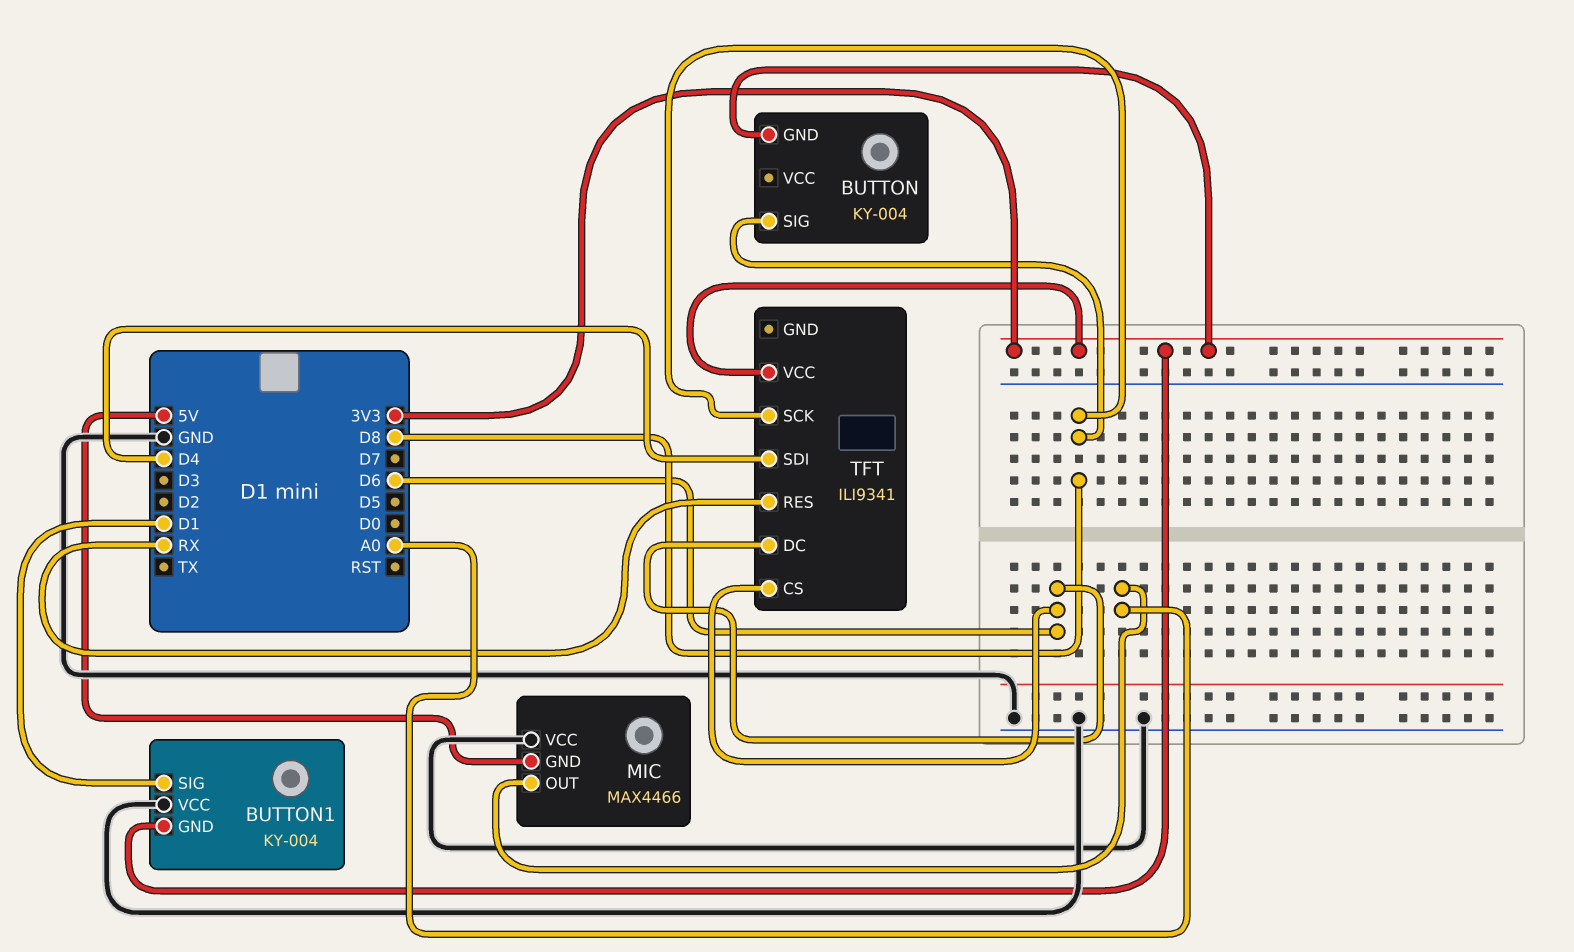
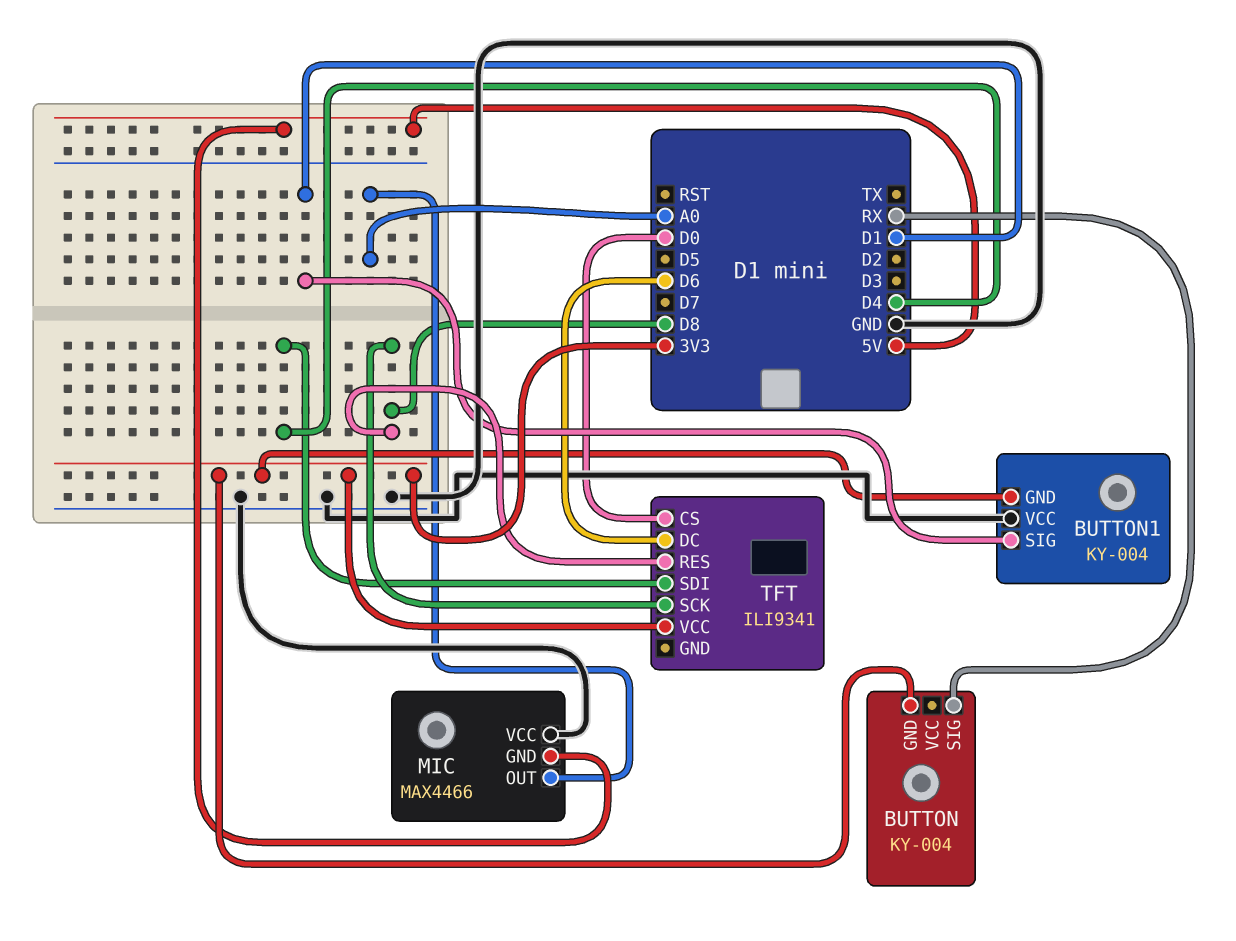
BUTTON pin SIG: D8 -> RX
TFT pin CS: D6 -> D0
TFT pin RES: RX -> D8

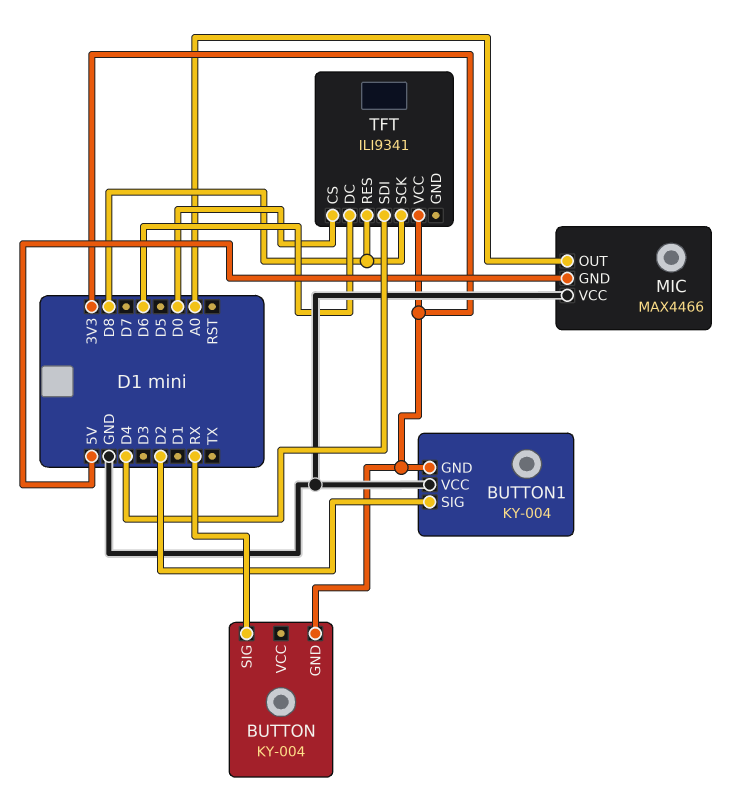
BUTTON1 pin SIG: D1 -> D2

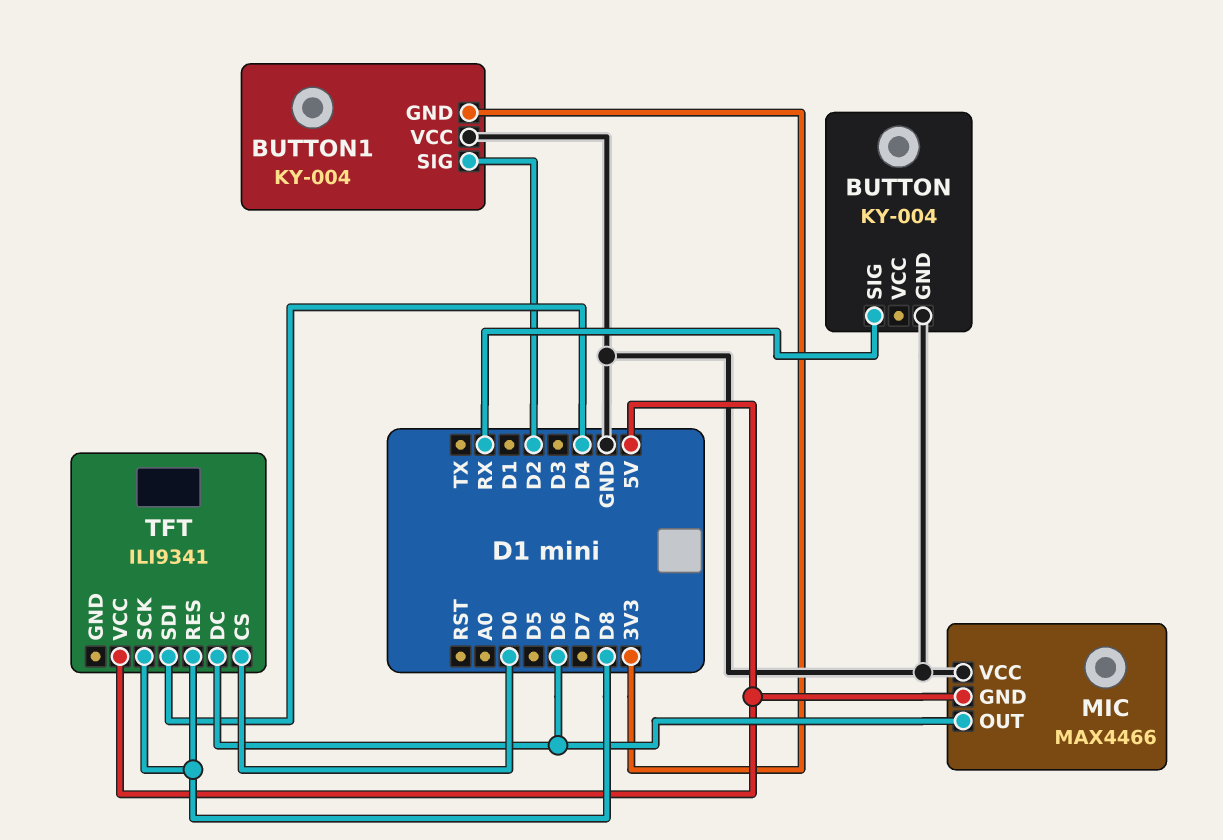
BUTTON pin GND: 3V3 -> GND
MIC pin OUT: A0 -> D6
TFT pin VCC: 3V3 -> 5V

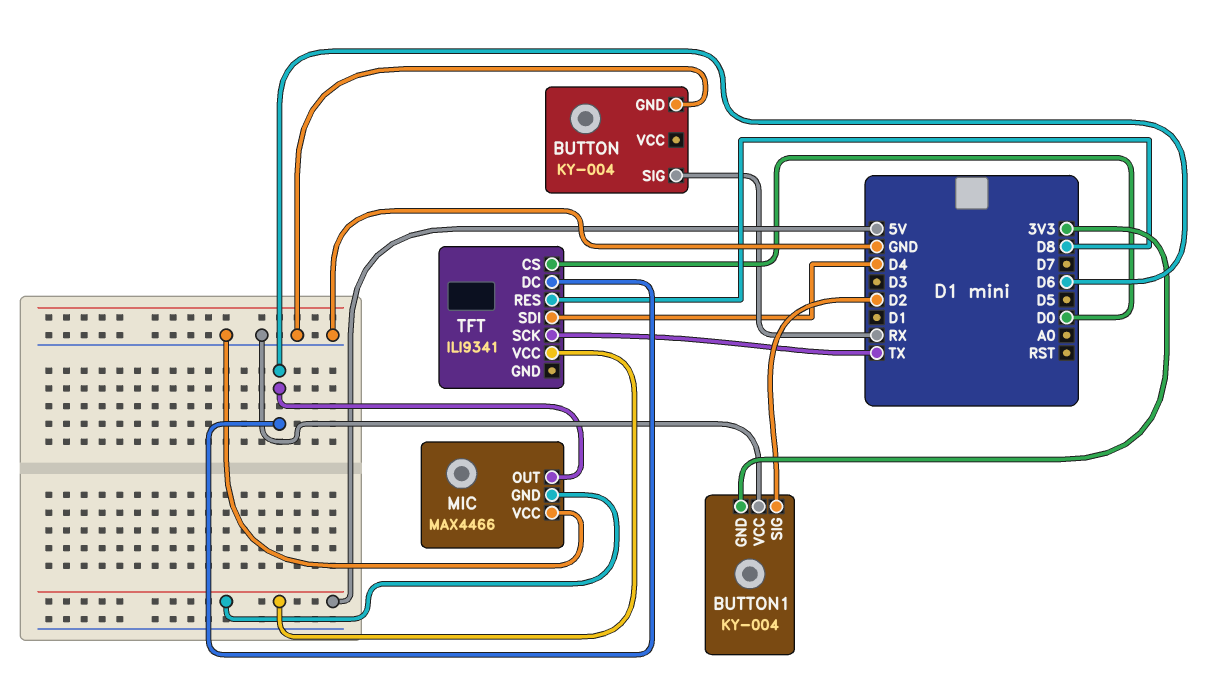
TFT pin SCK: D8 -> TX

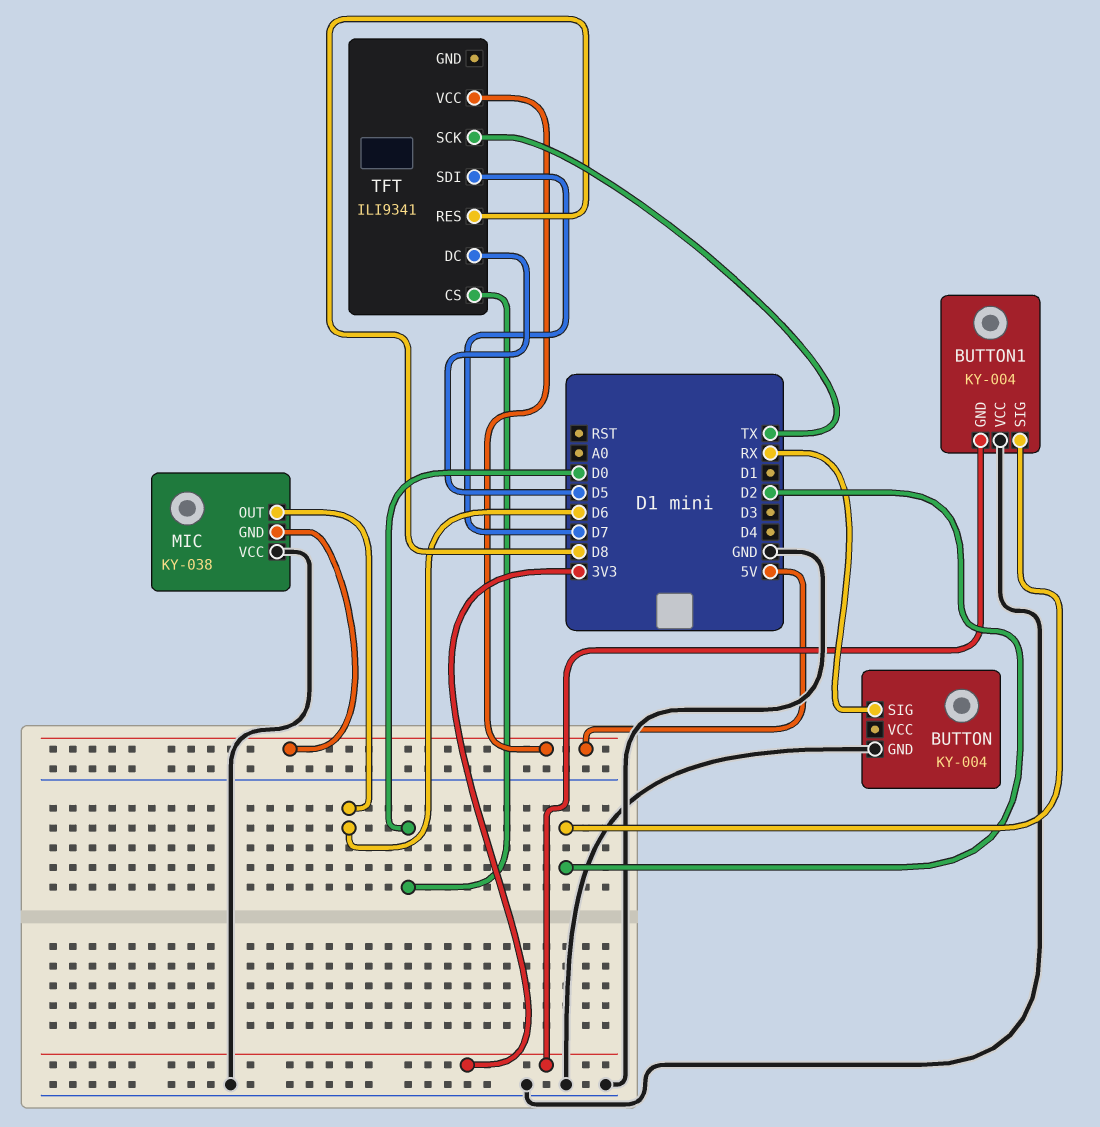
MIC: MAX4466 -> KY-038
TFT pin DC: D6 -> D5
TFT pin SDI: D4 -> D7

